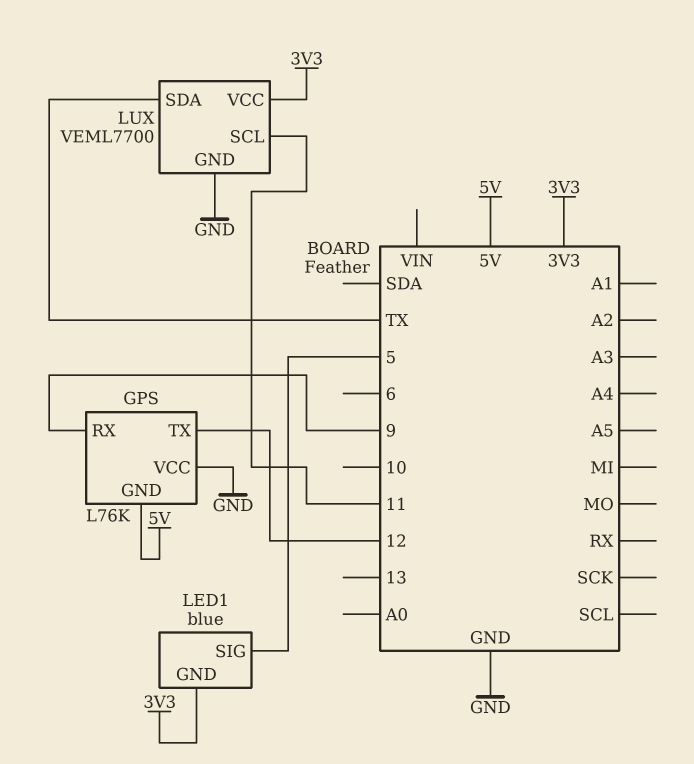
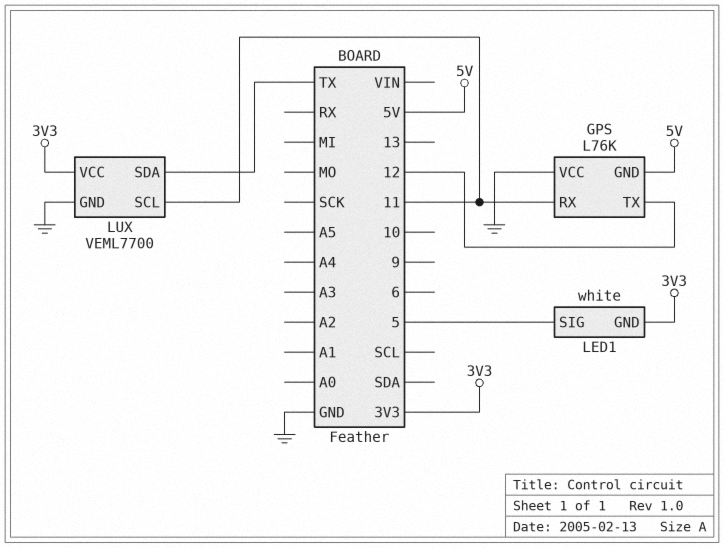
GPS pin RX: 9 -> 11
LED1: blue -> white

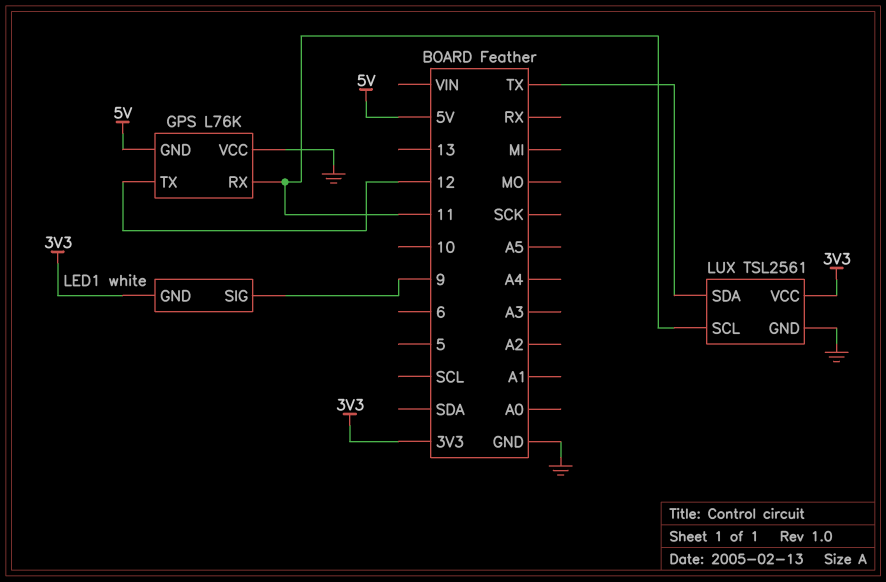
LED1 pin SIG: 5 -> 9
LUX: VEML7700 -> TSL2561

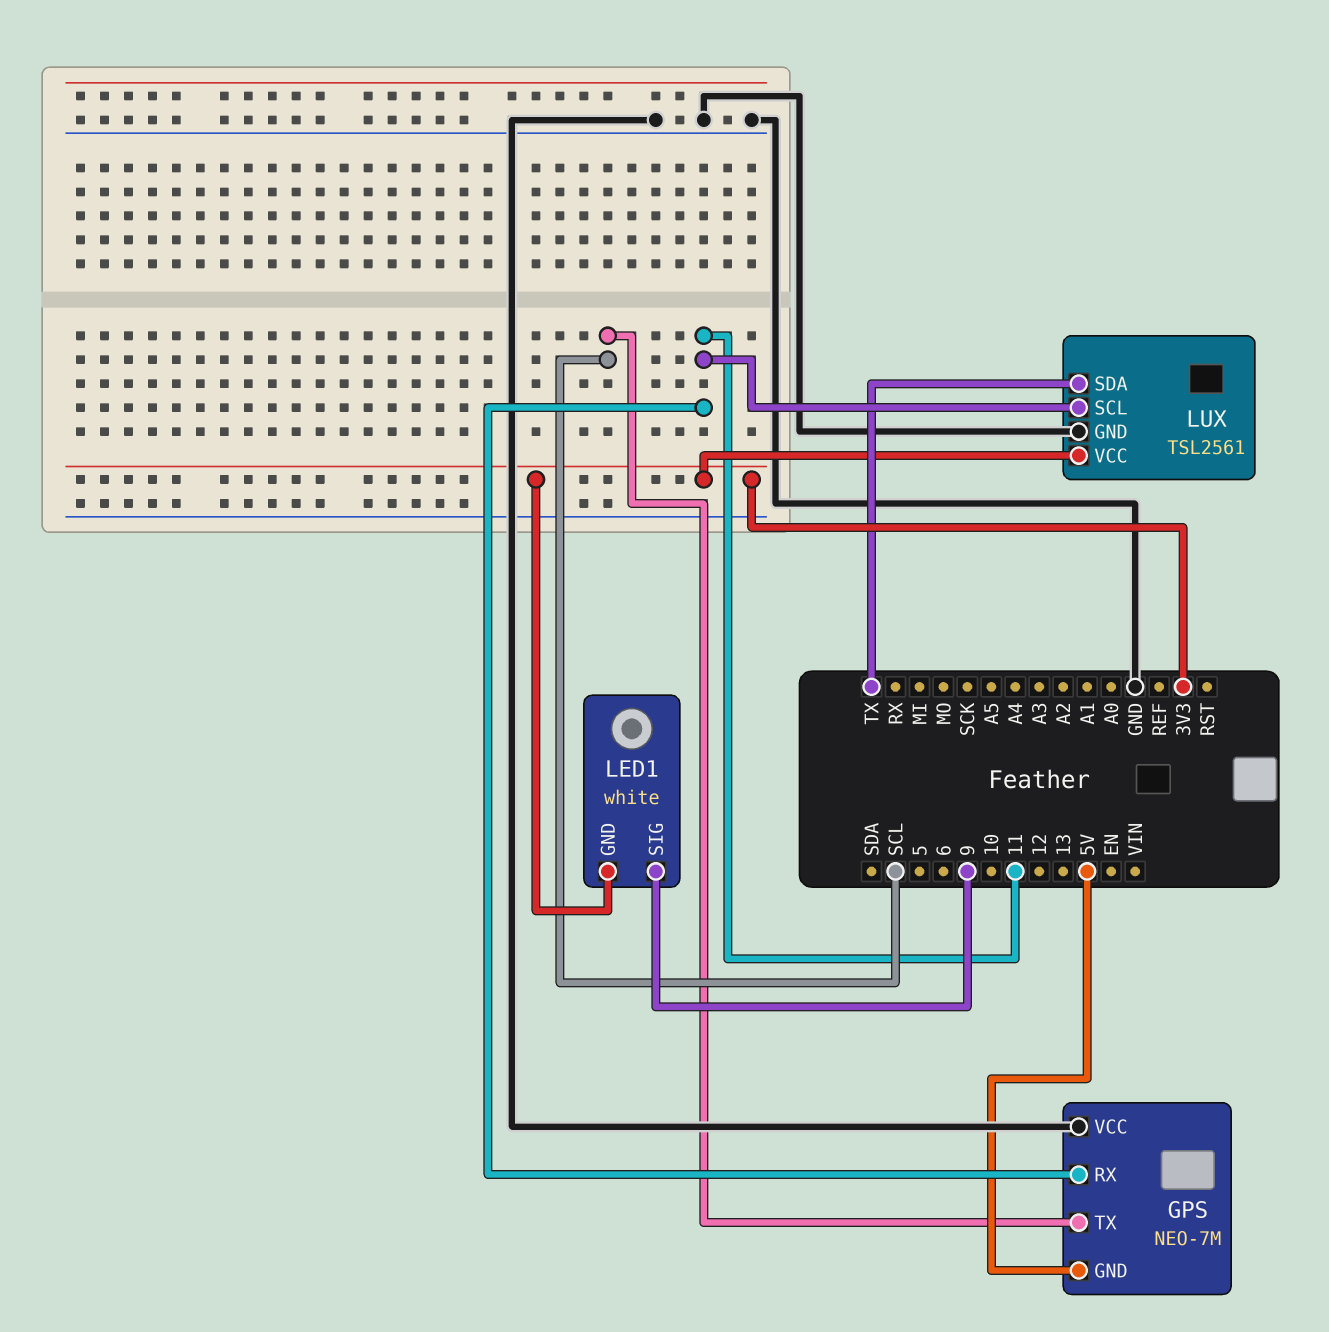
GPS: L76K -> NEO-7M
GPS pin TX: 12 -> SCL

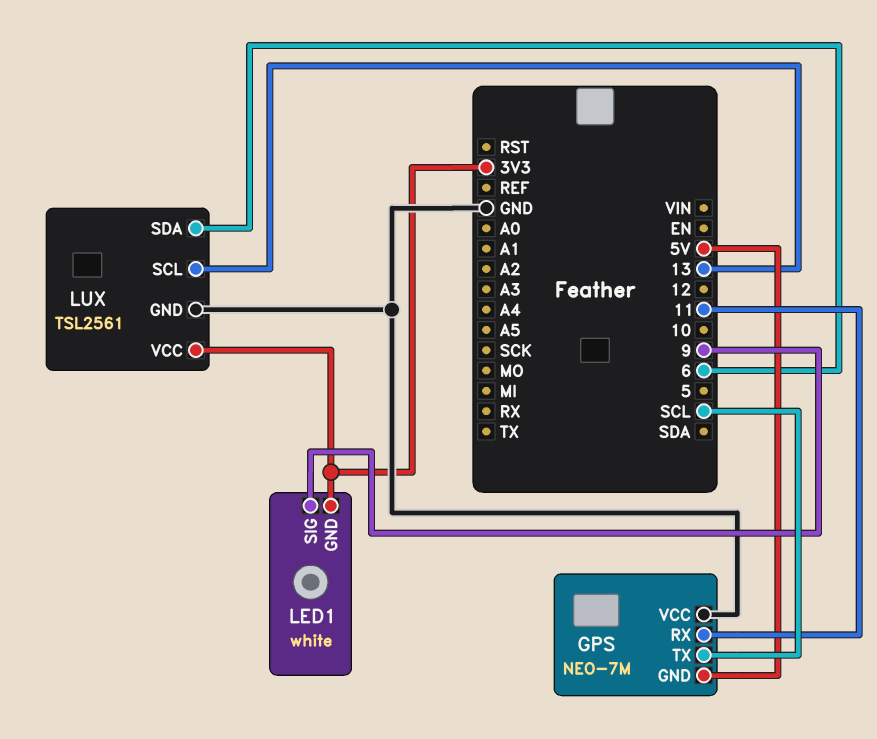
LUX pin SCL: 11 -> 13
LUX pin SDA: TX -> 6

